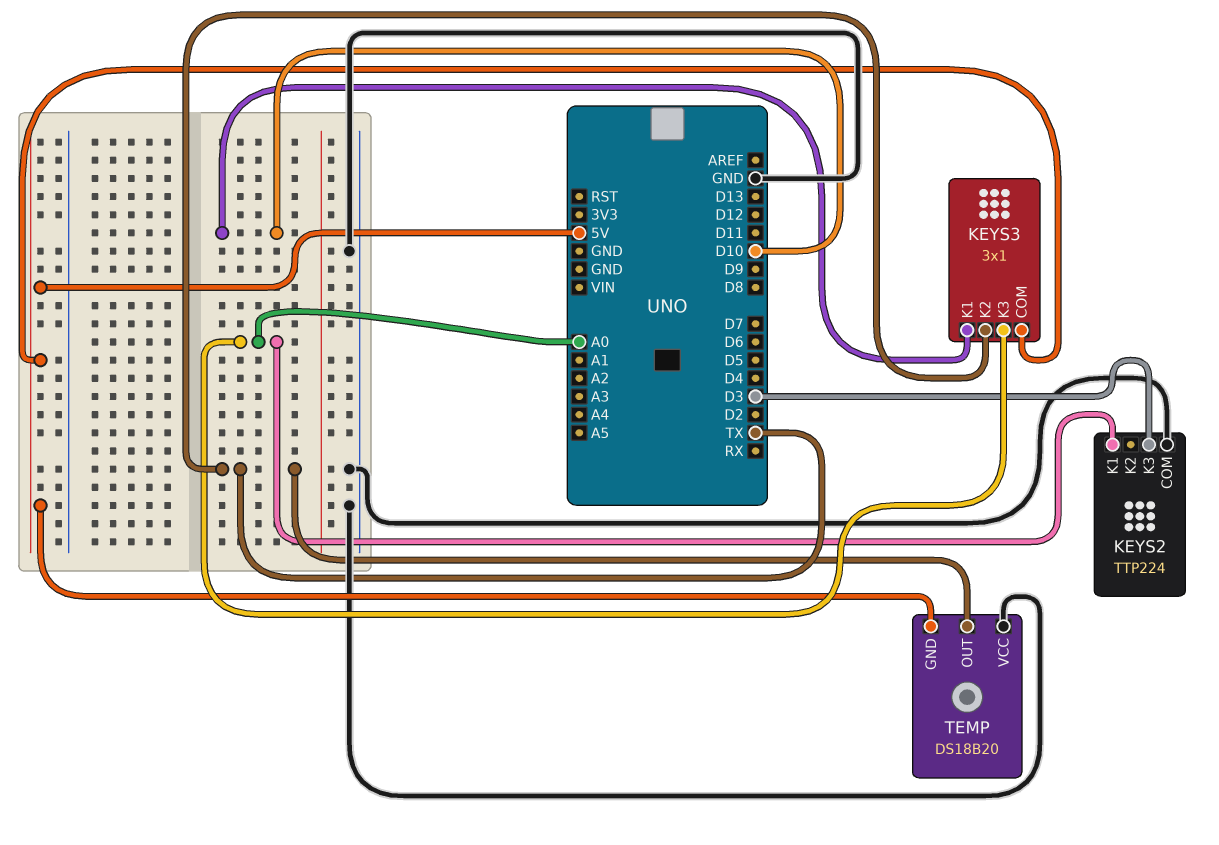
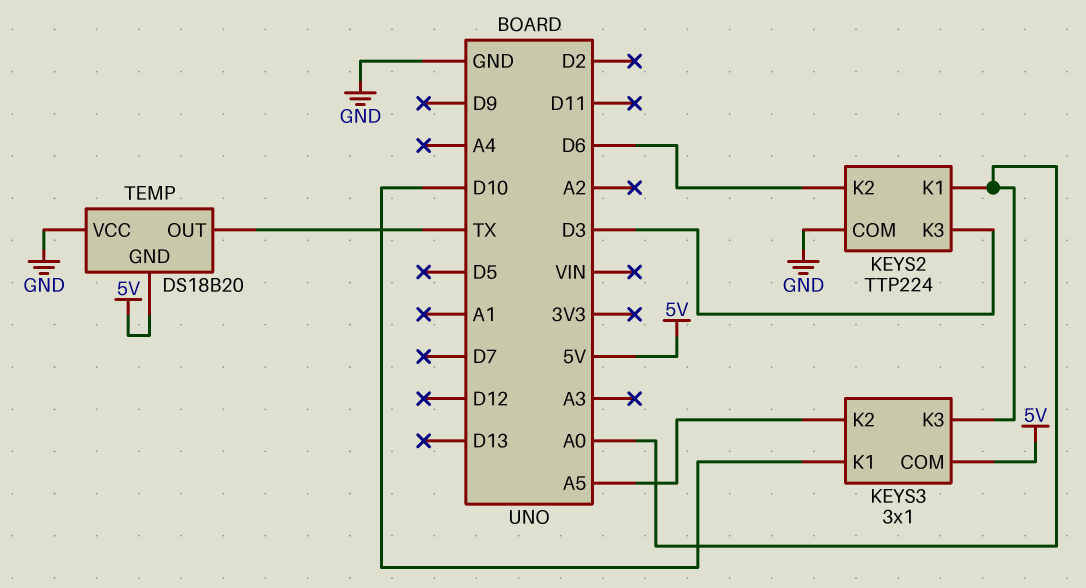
KEYS2 pin K2: none -> D6
KEYS3 pin K2: TX -> A5

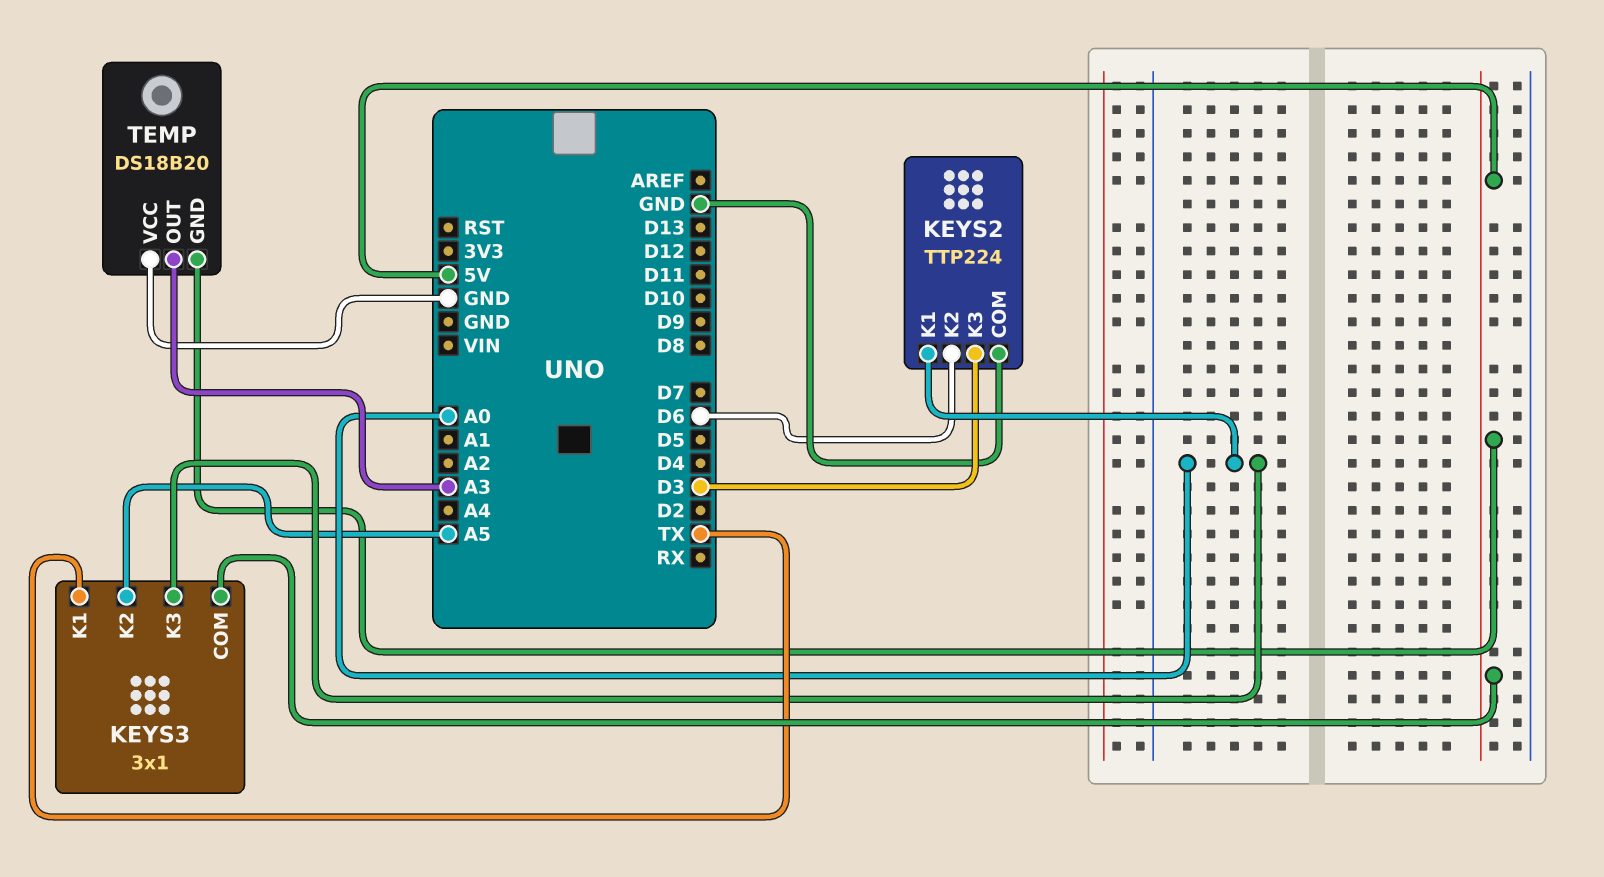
KEYS3 pin K1: D10 -> TX
TEMP pin OUT: TX -> A3

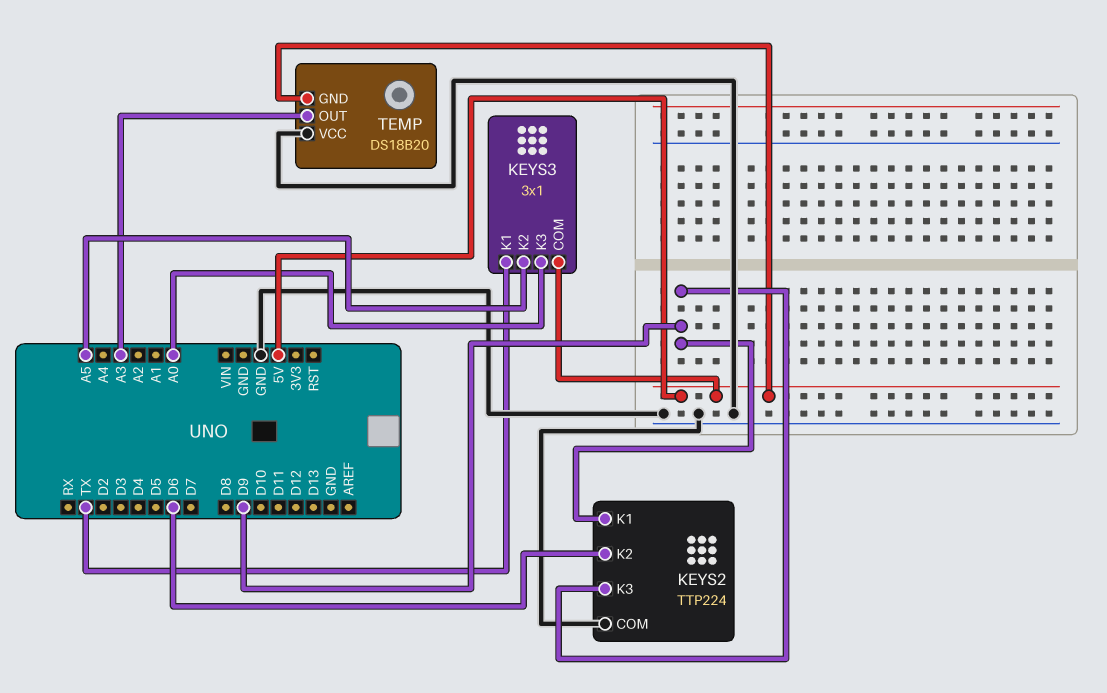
KEYS2 pin K1: A0 -> D9
KEYS2 pin K3: D3 -> D9

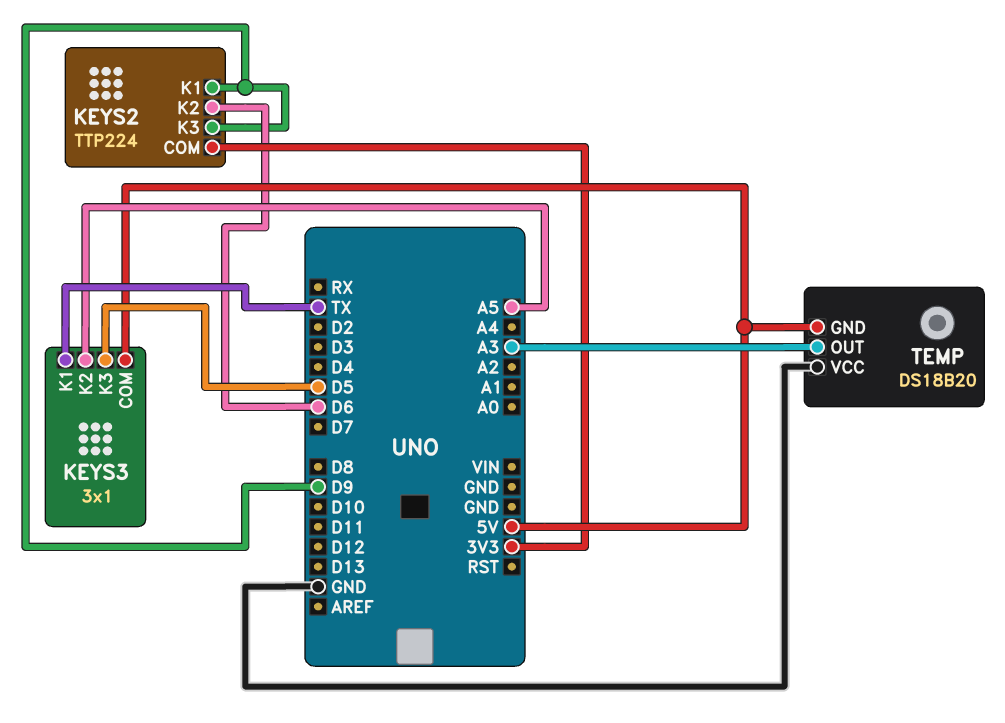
KEYS2 pin COM: GND -> 3V3
KEYS3 pin K3: A0 -> D5

